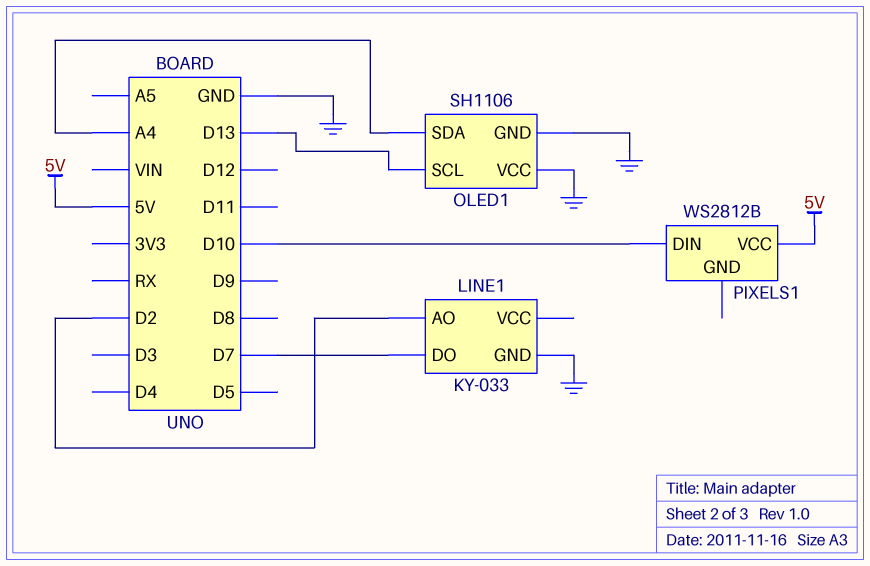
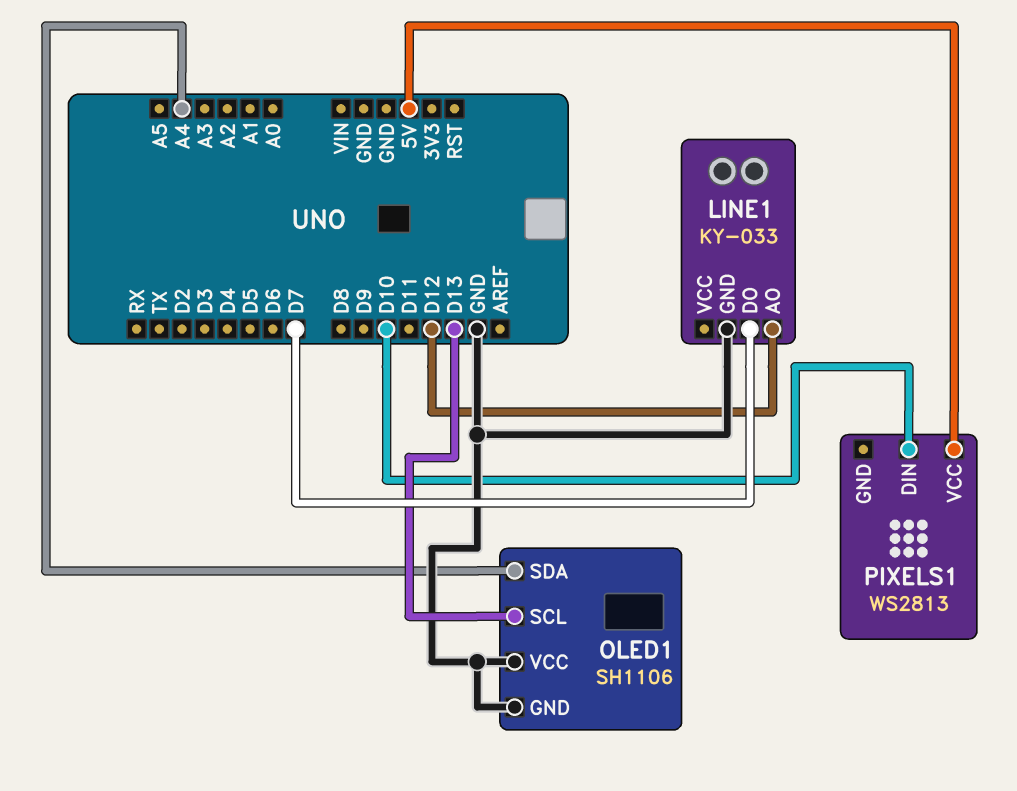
LINE1 pin AO: D2 -> D12
PIXELS1: WS2812B -> WS2813

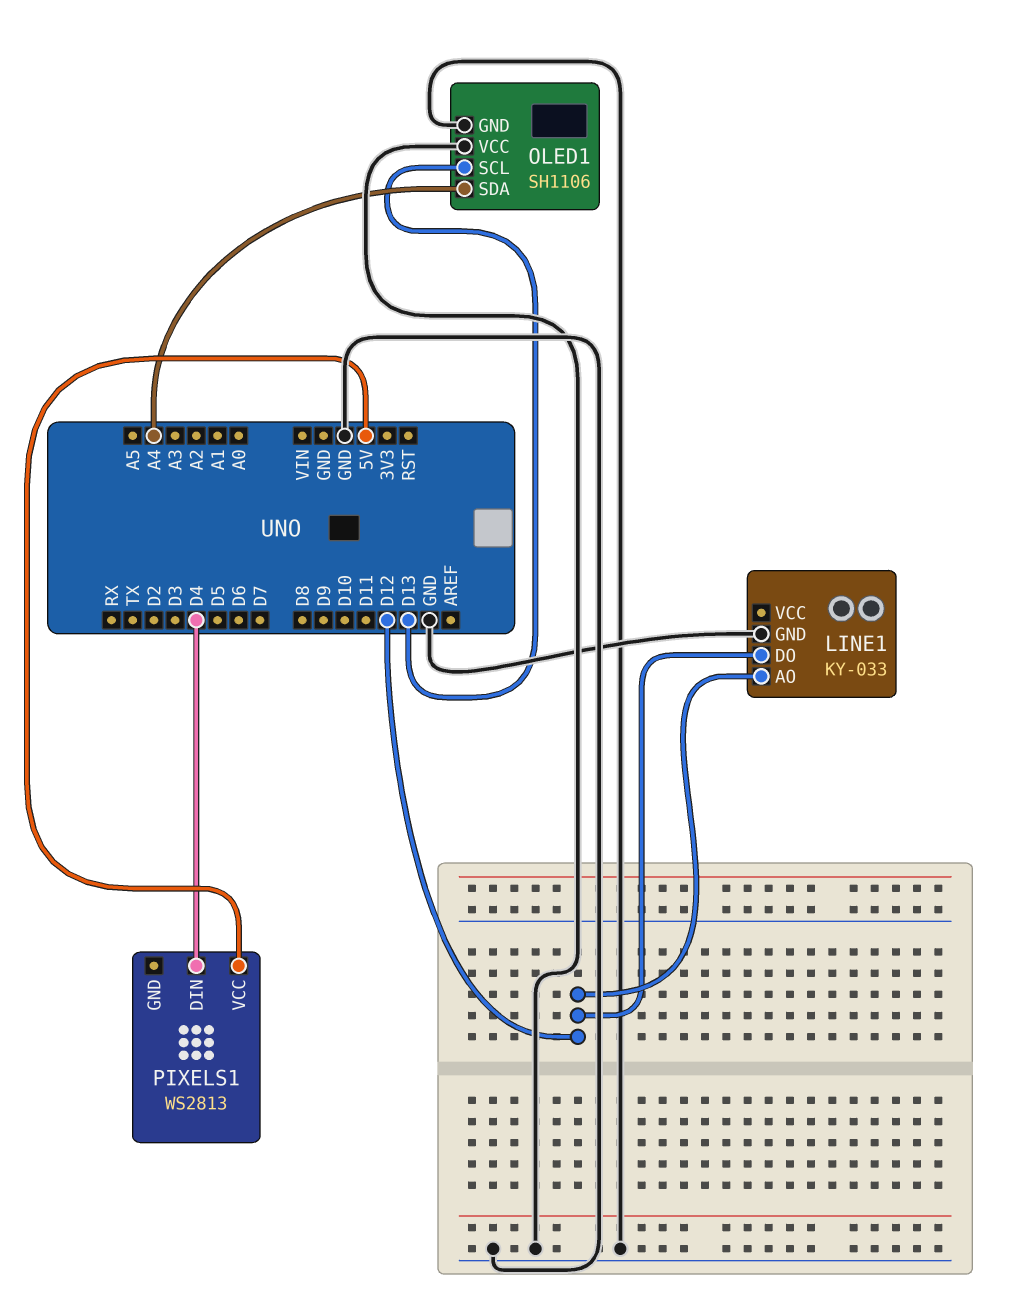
LINE1 pin DO: D7 -> D12
PIXELS1 pin DIN: D10 -> D4

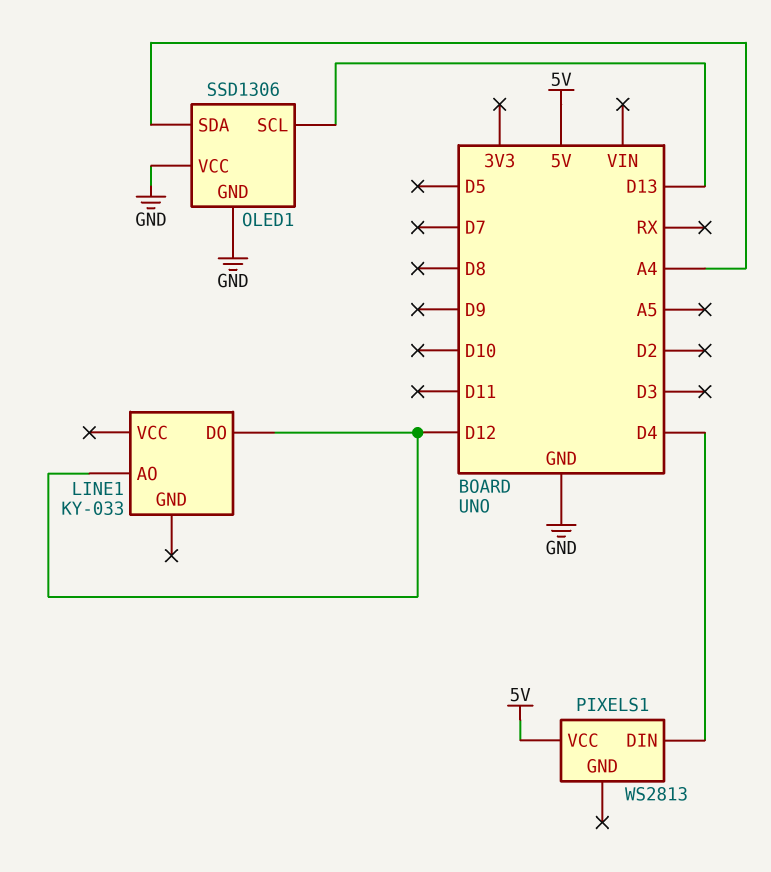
LINE1 pin GND: GND -> none
OLED1: SH1106 -> SSD1306

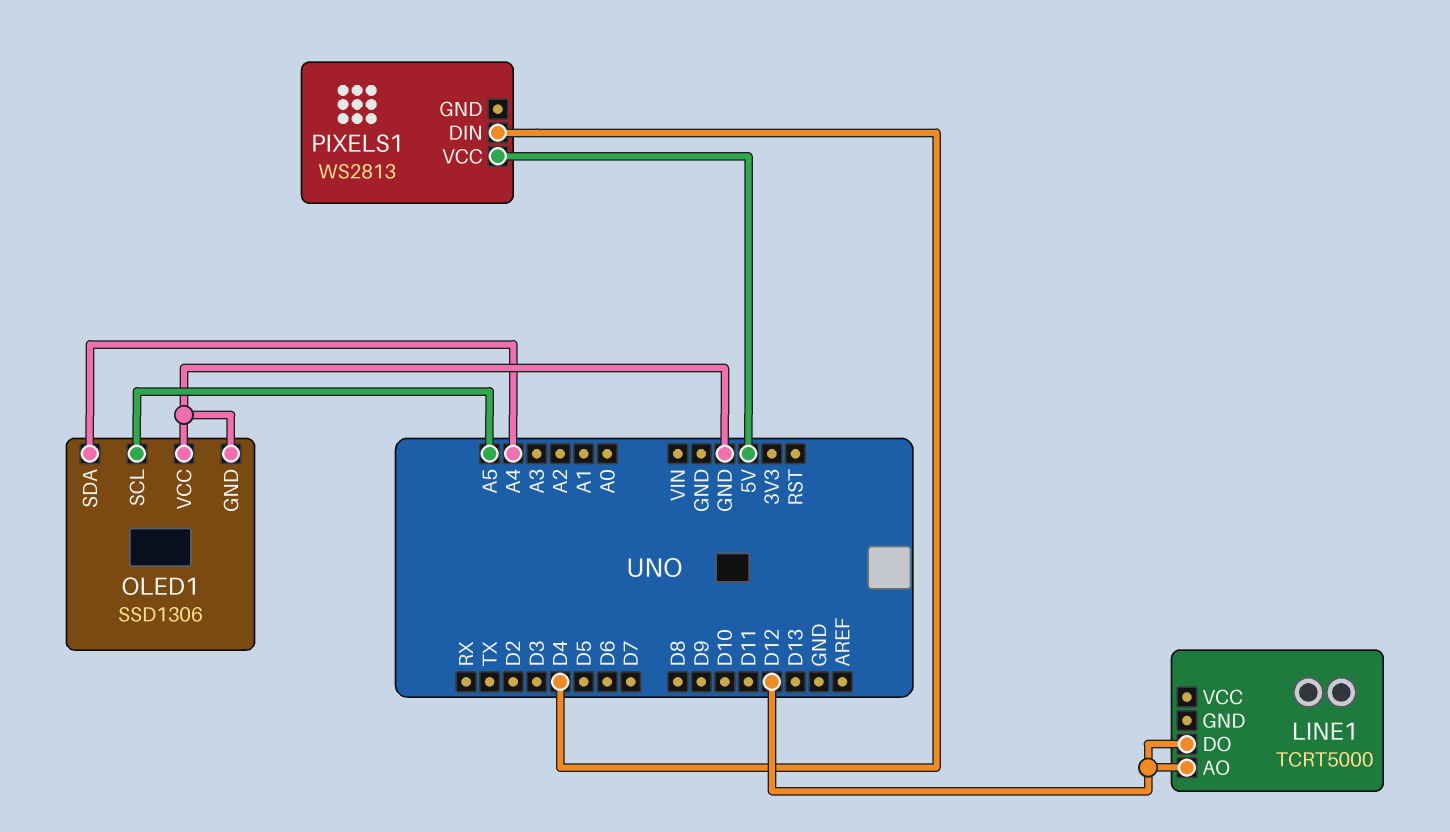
LINE1: KY-033 -> TCRT5000
OLED1 pin SCL: D13 -> A5

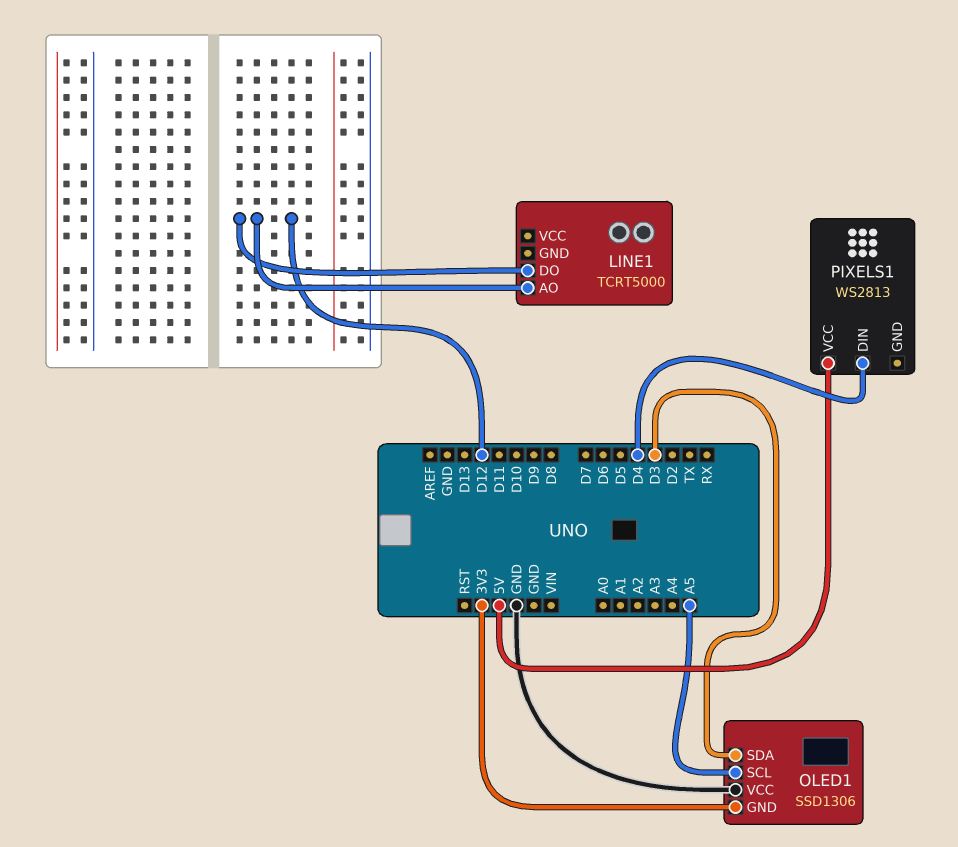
OLED1 pin GND: GND -> 3V3
OLED1 pin SDA: A4 -> D3

